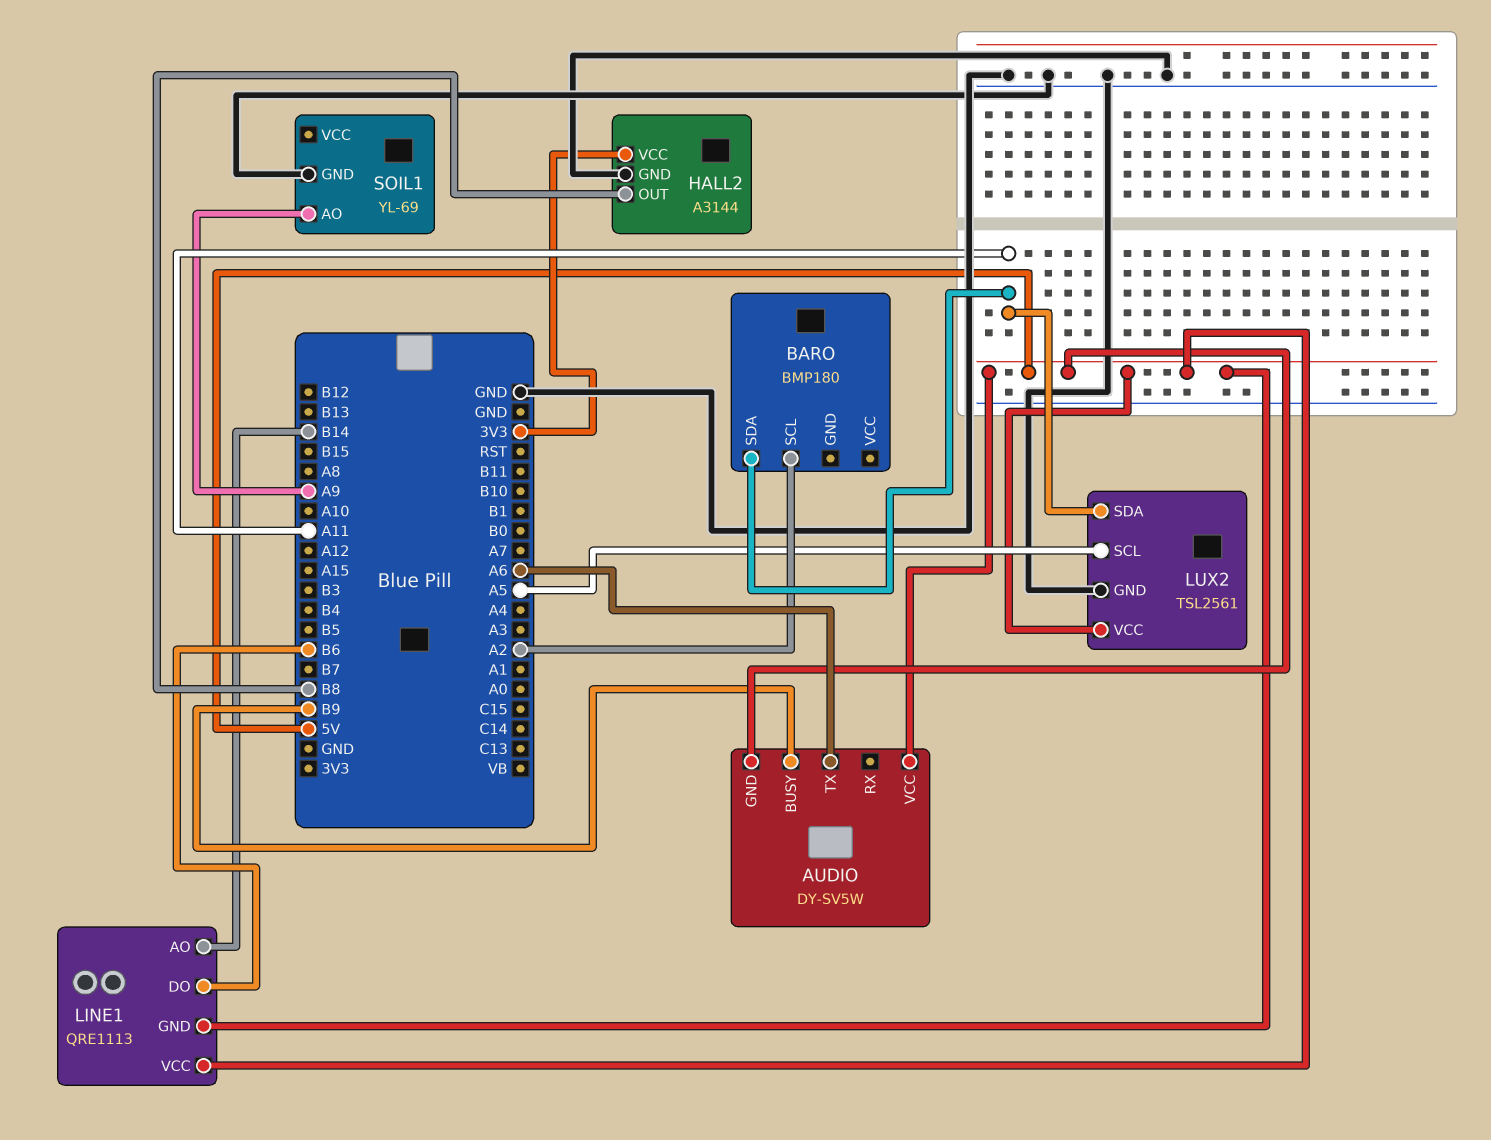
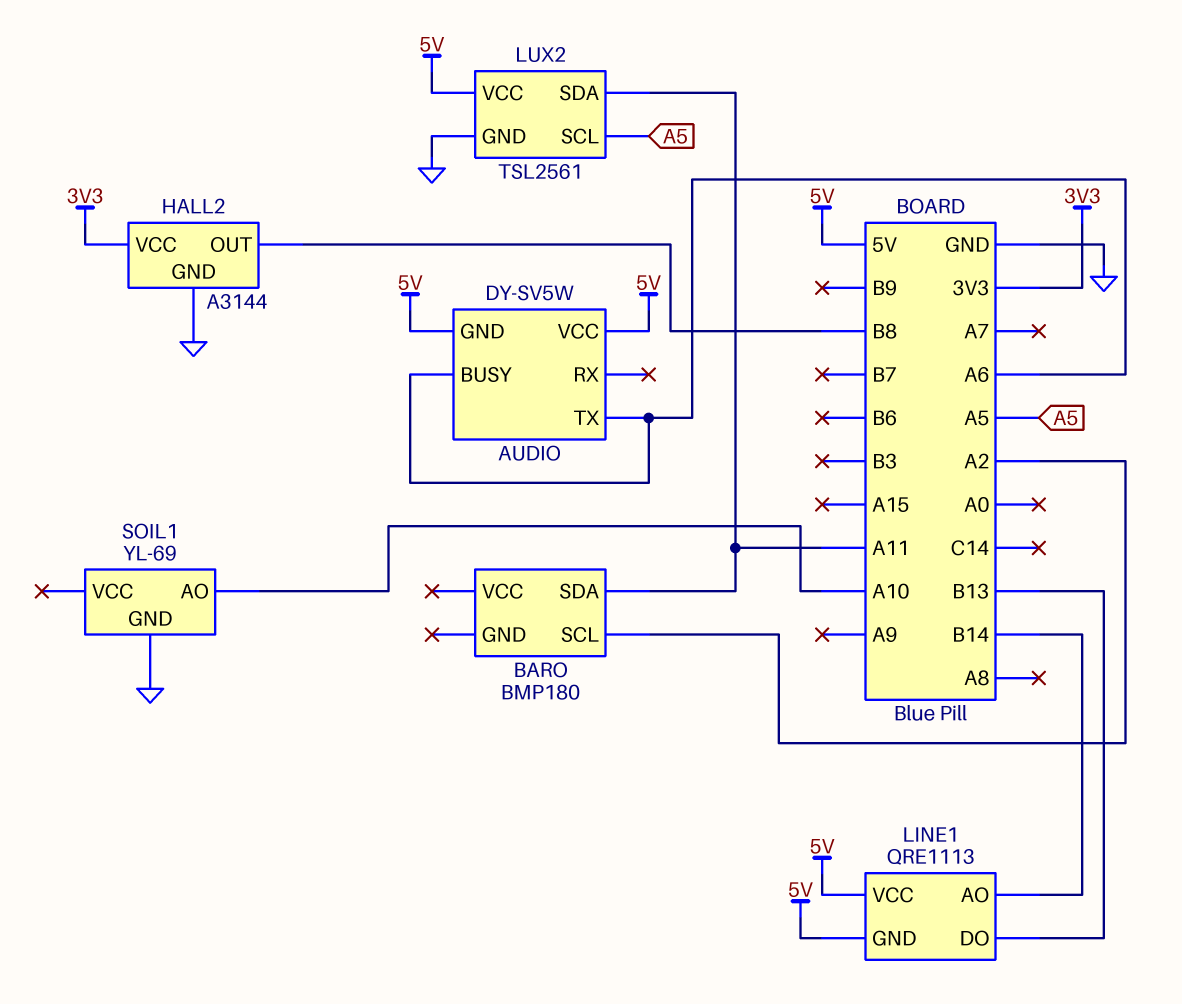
AUDIO pin BUSY: B9 -> A6
LINE1 pin DO: B6 -> B13
SOIL1 pin AO: A9 -> A10

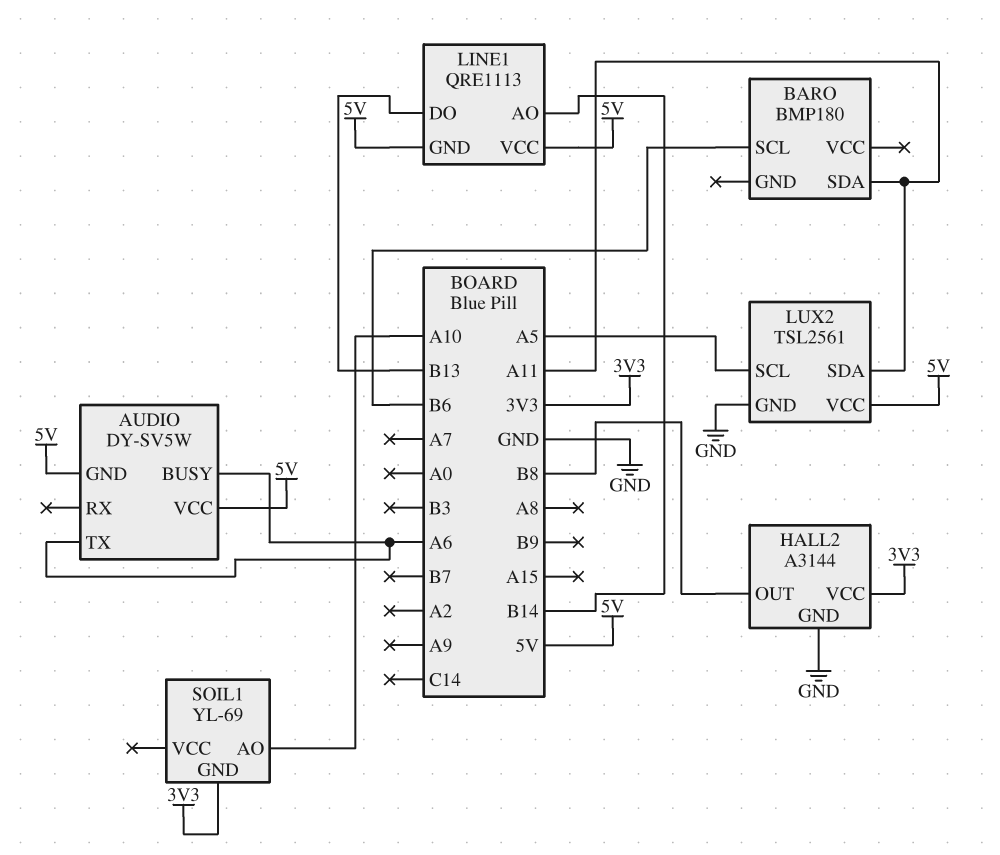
BARO pin SCL: A2 -> B6
SOIL1 pin GND: GND -> 3V3

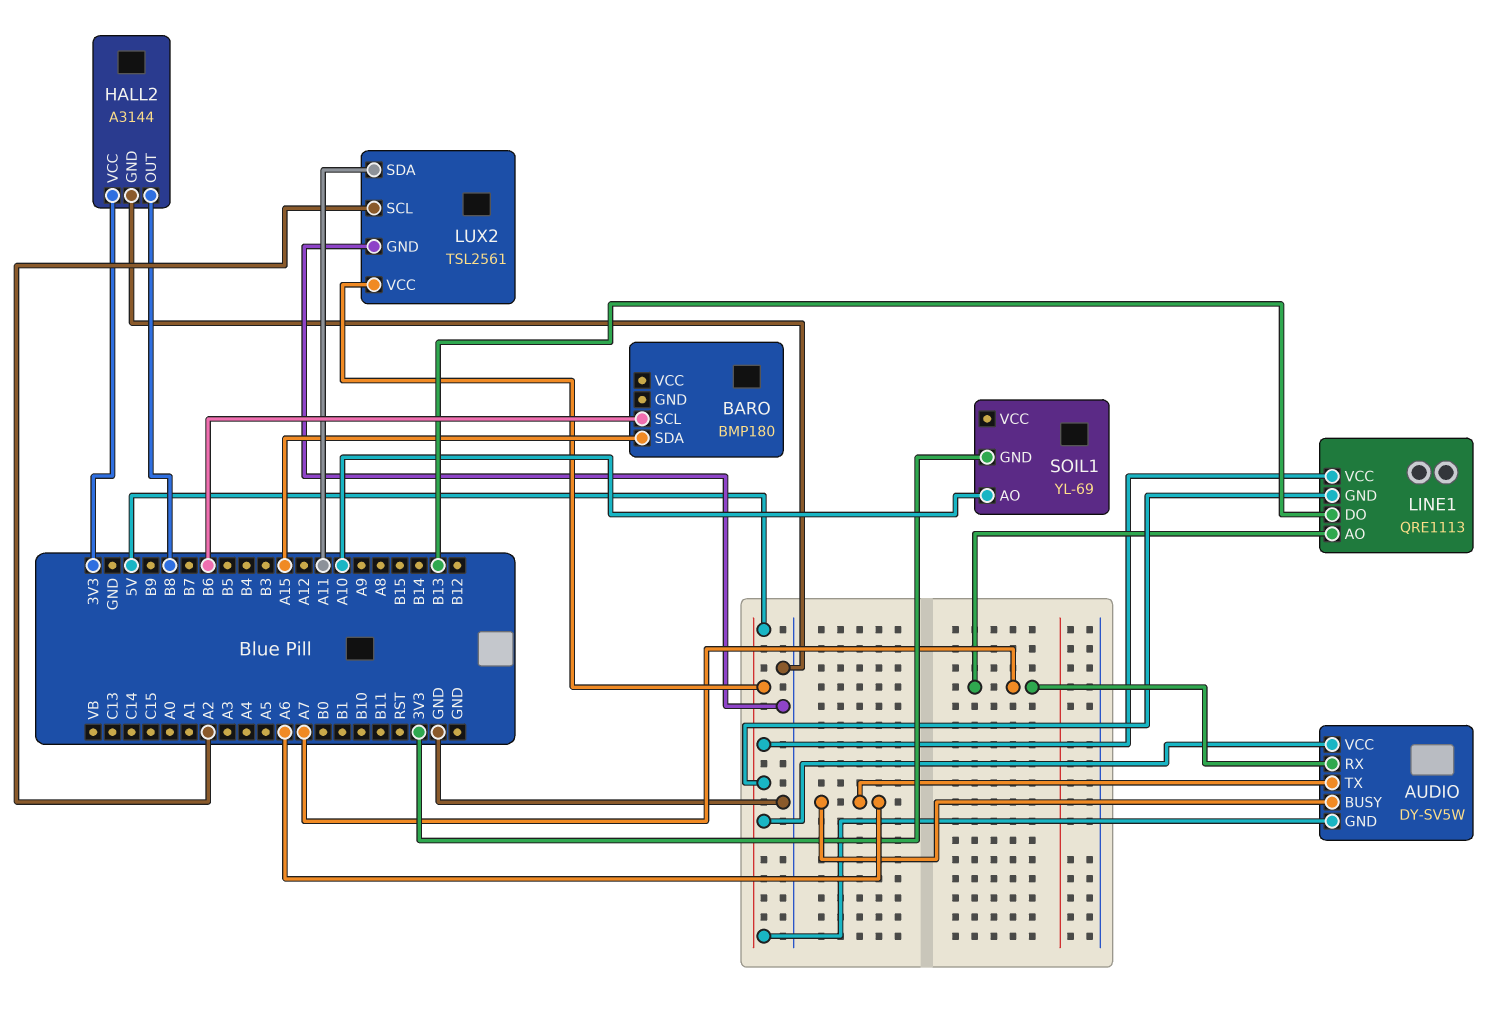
AUDIO pin RX: none -> A7
BARO pin SDA: A11 -> A15
LINE1 pin AO: B14 -> A7
LUX2 pin SCL: A5 -> A2

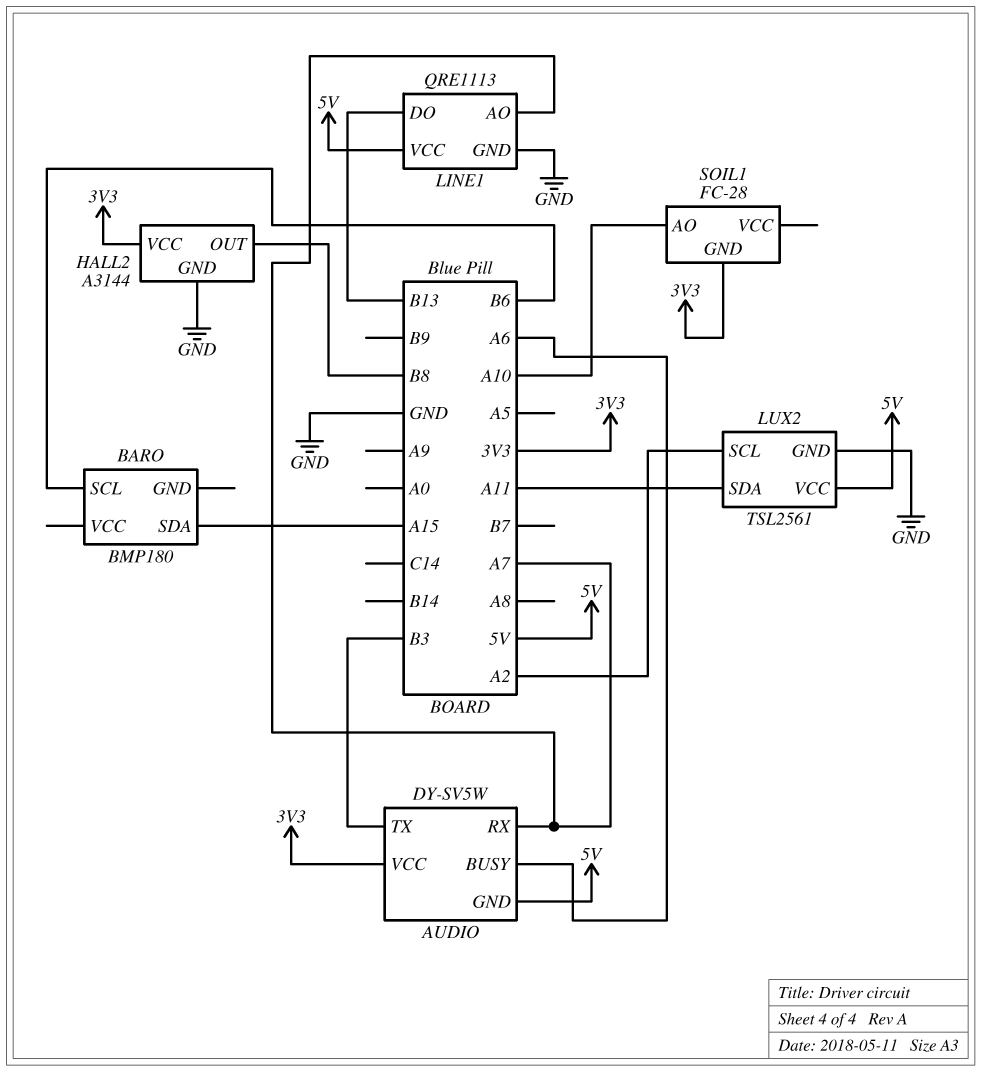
AUDIO pin TX: A6 -> B3
AUDIO pin VCC: 5V -> 3V3
LINE1 pin GND: 5V -> GND
SOIL1: YL-69 -> FC-28

